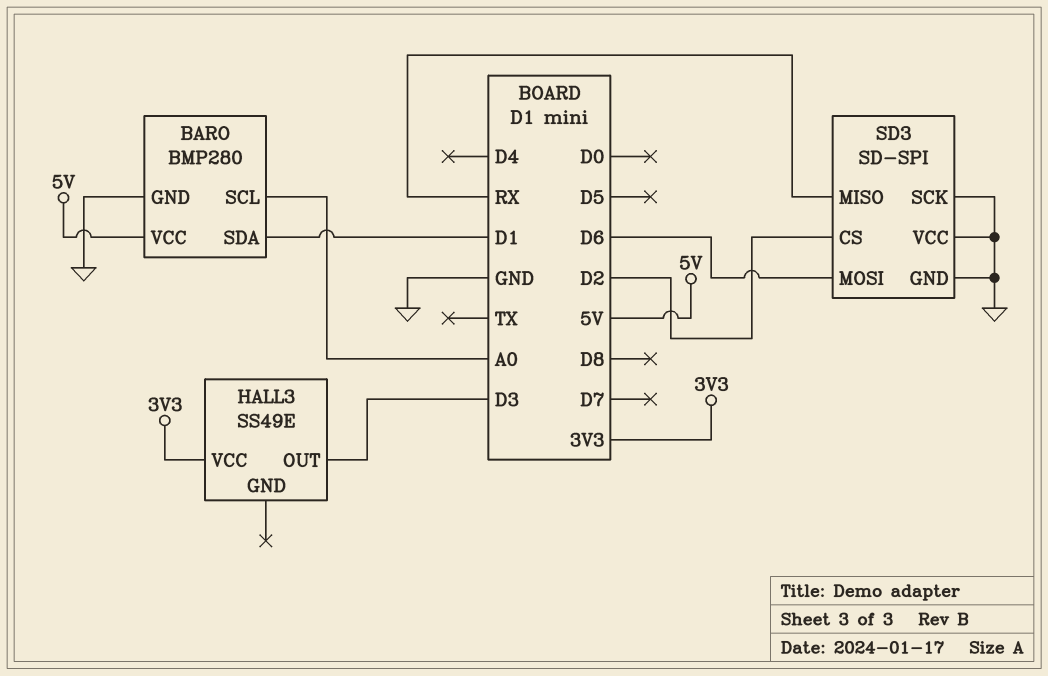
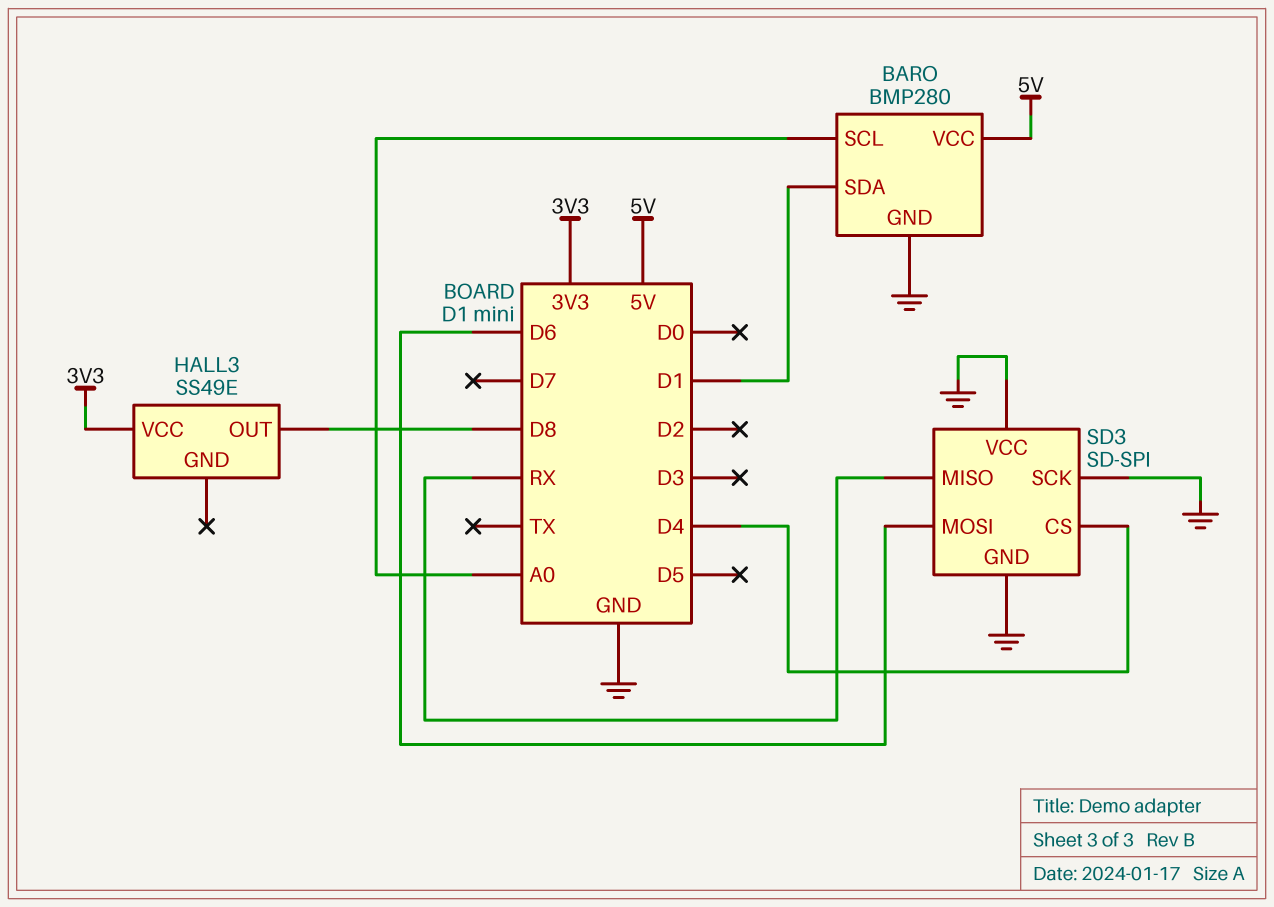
HALL3 pin OUT: D3 -> D8
SD3 pin CS: D2 -> D4

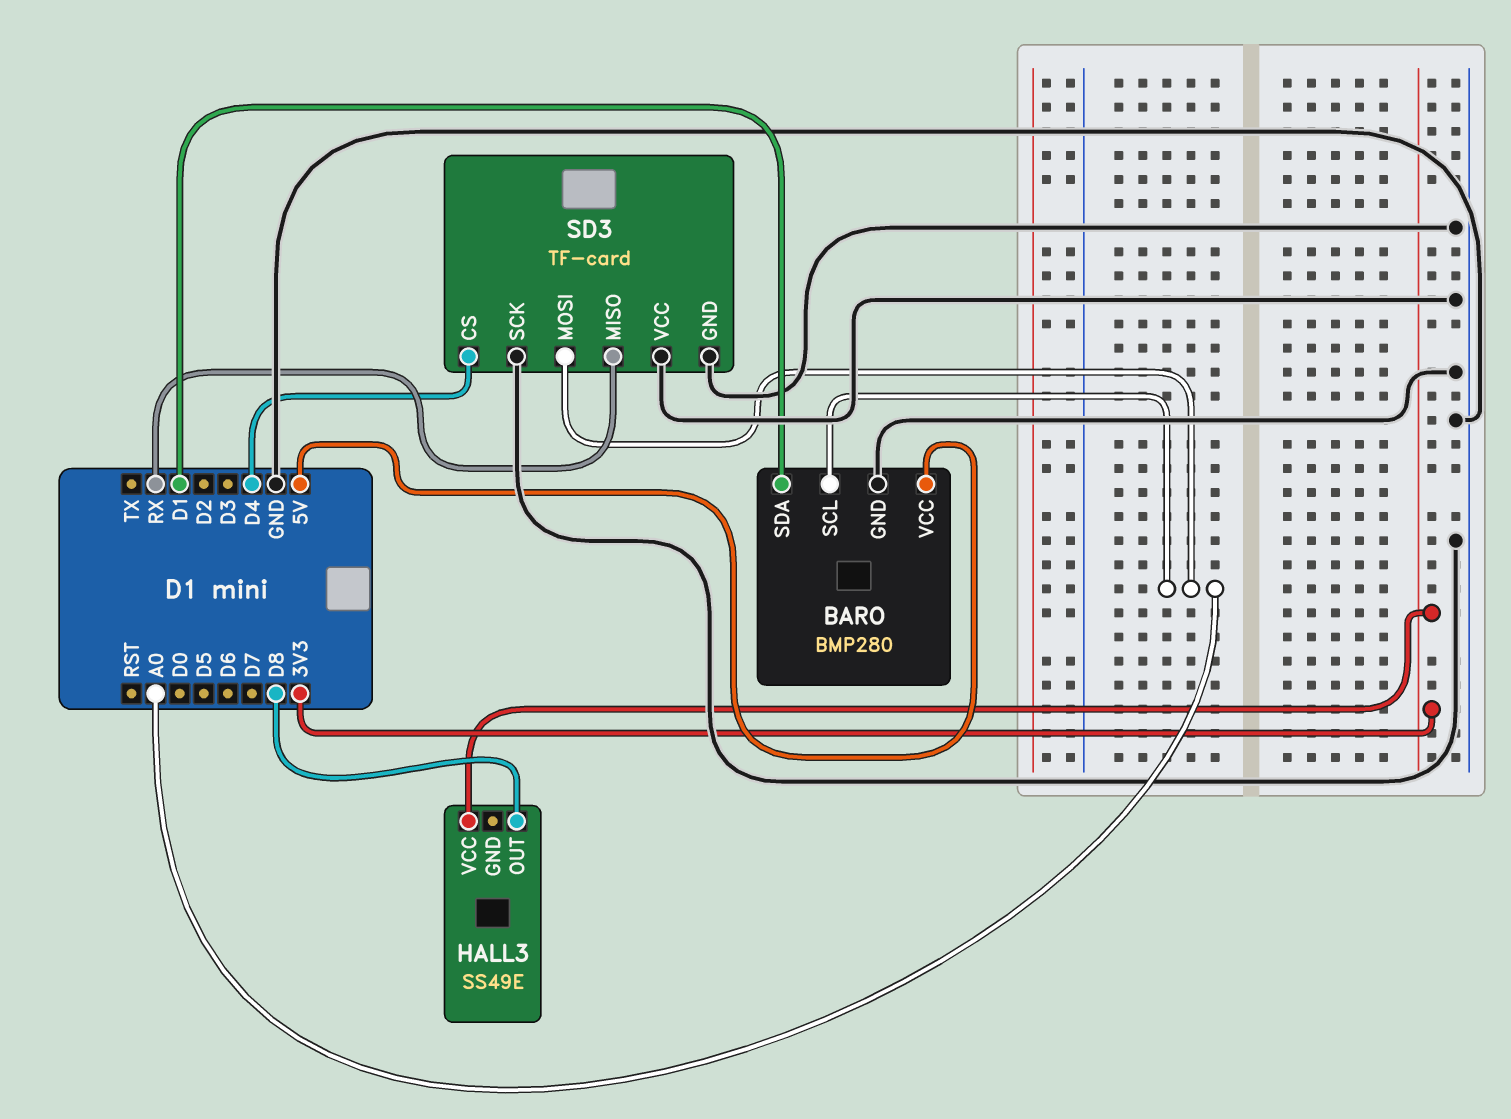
SD3: SD-SPI -> TF-card
SD3 pin MOSI: D6 -> A0

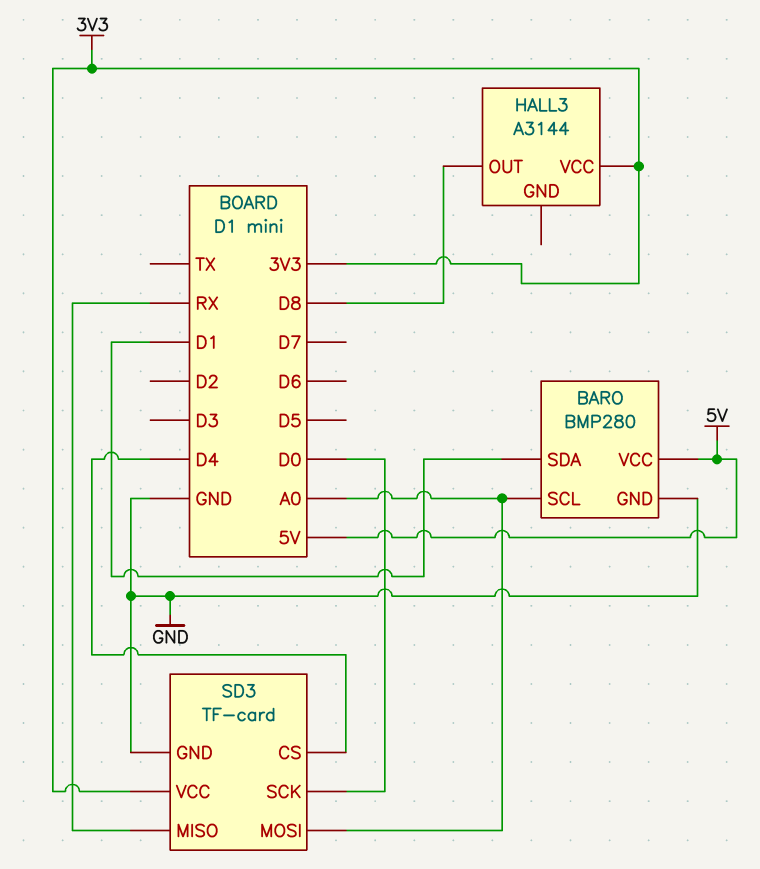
HALL3: SS49E -> A3144
SD3 pin SCK: GND -> D0
SD3 pin VCC: GND -> 3V3

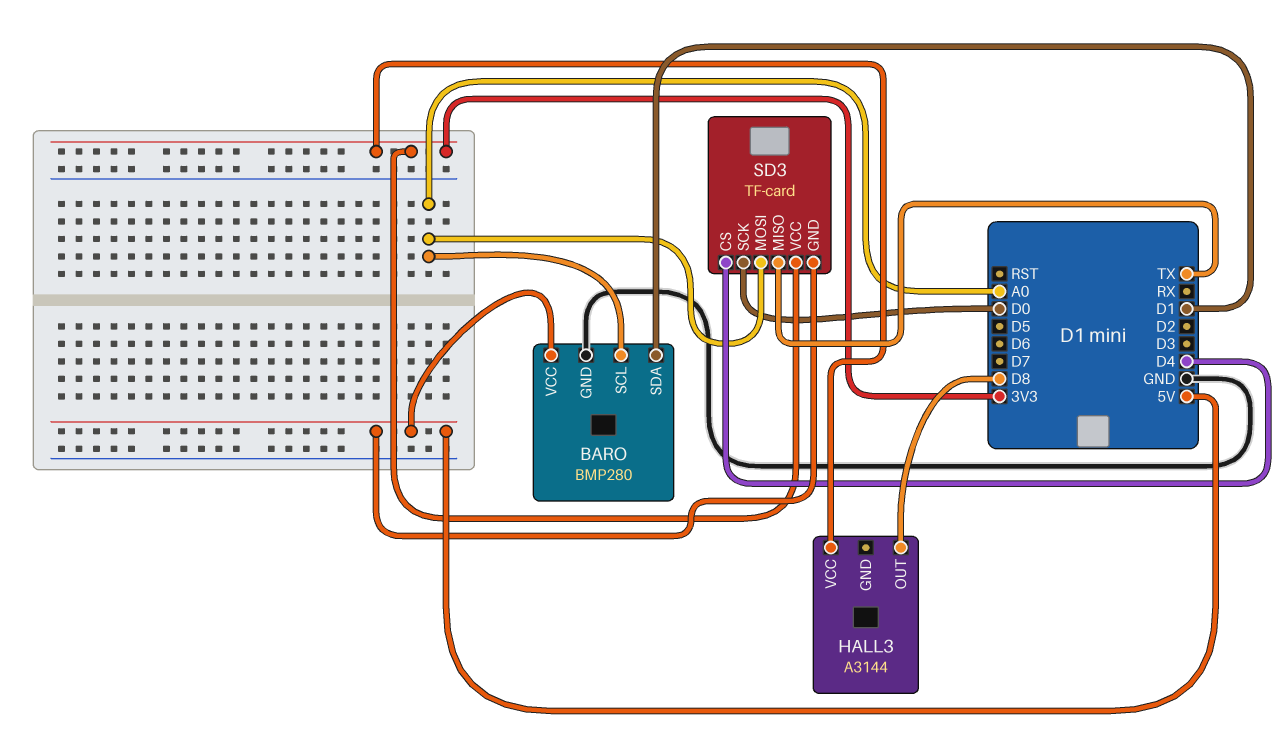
SD3 pin GND: GND -> 5V
SD3 pin MISO: RX -> TX

